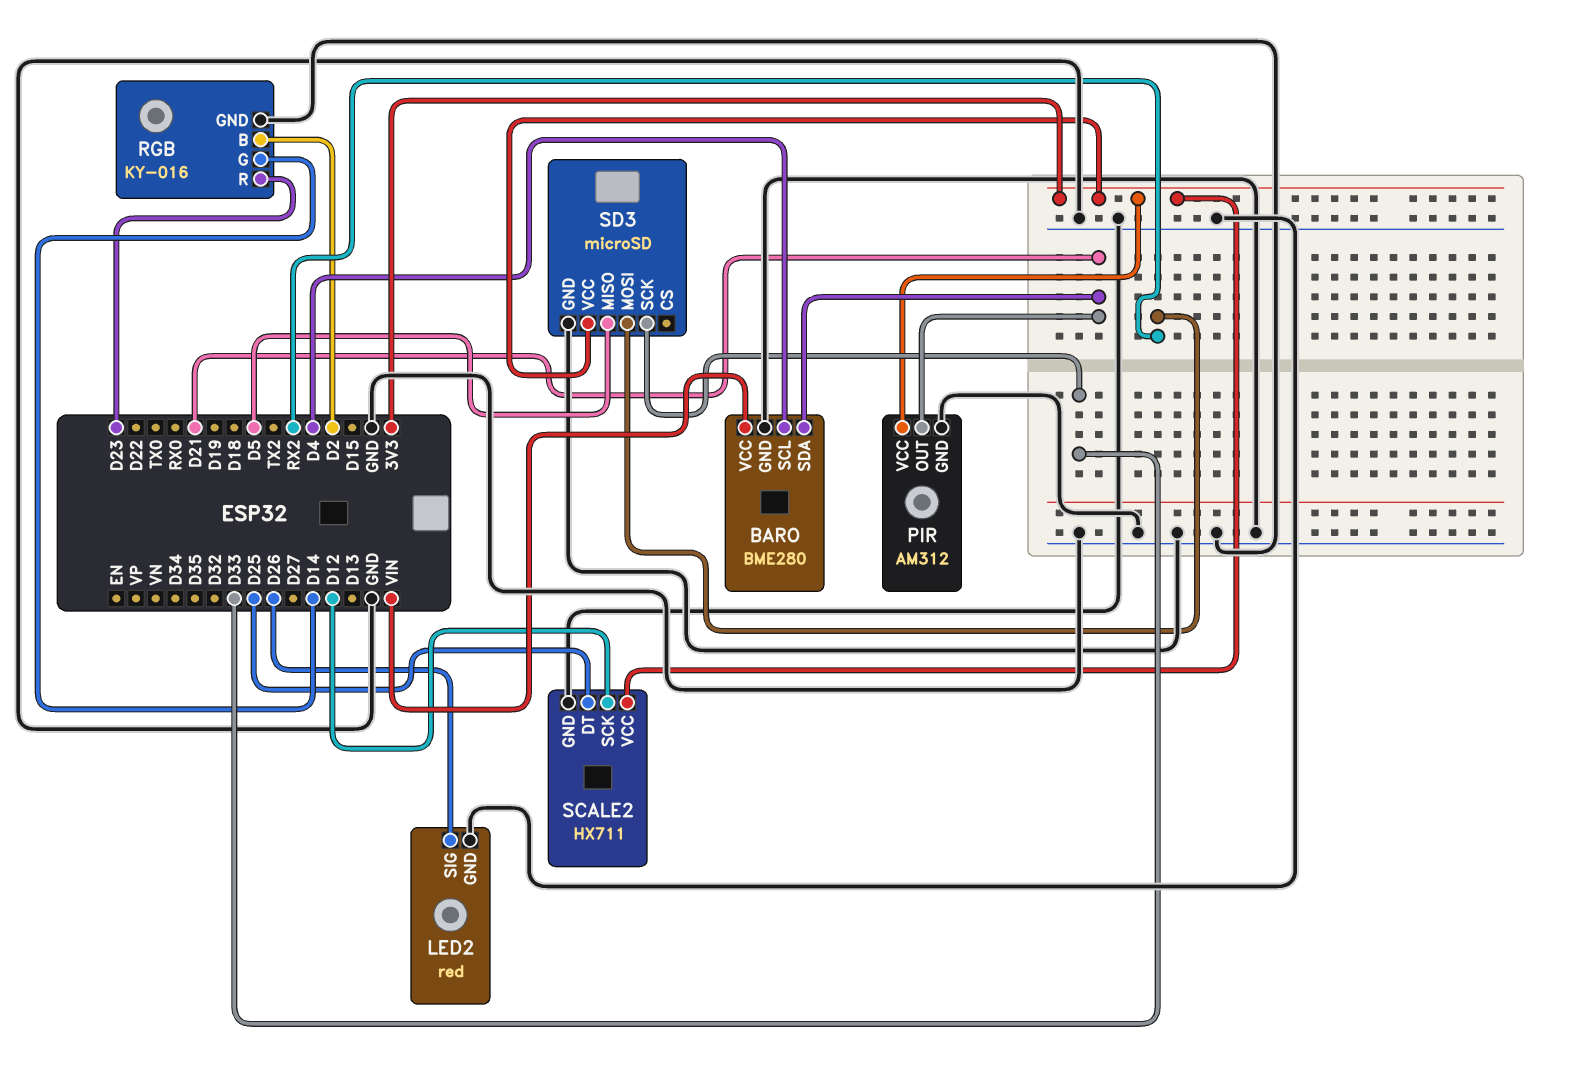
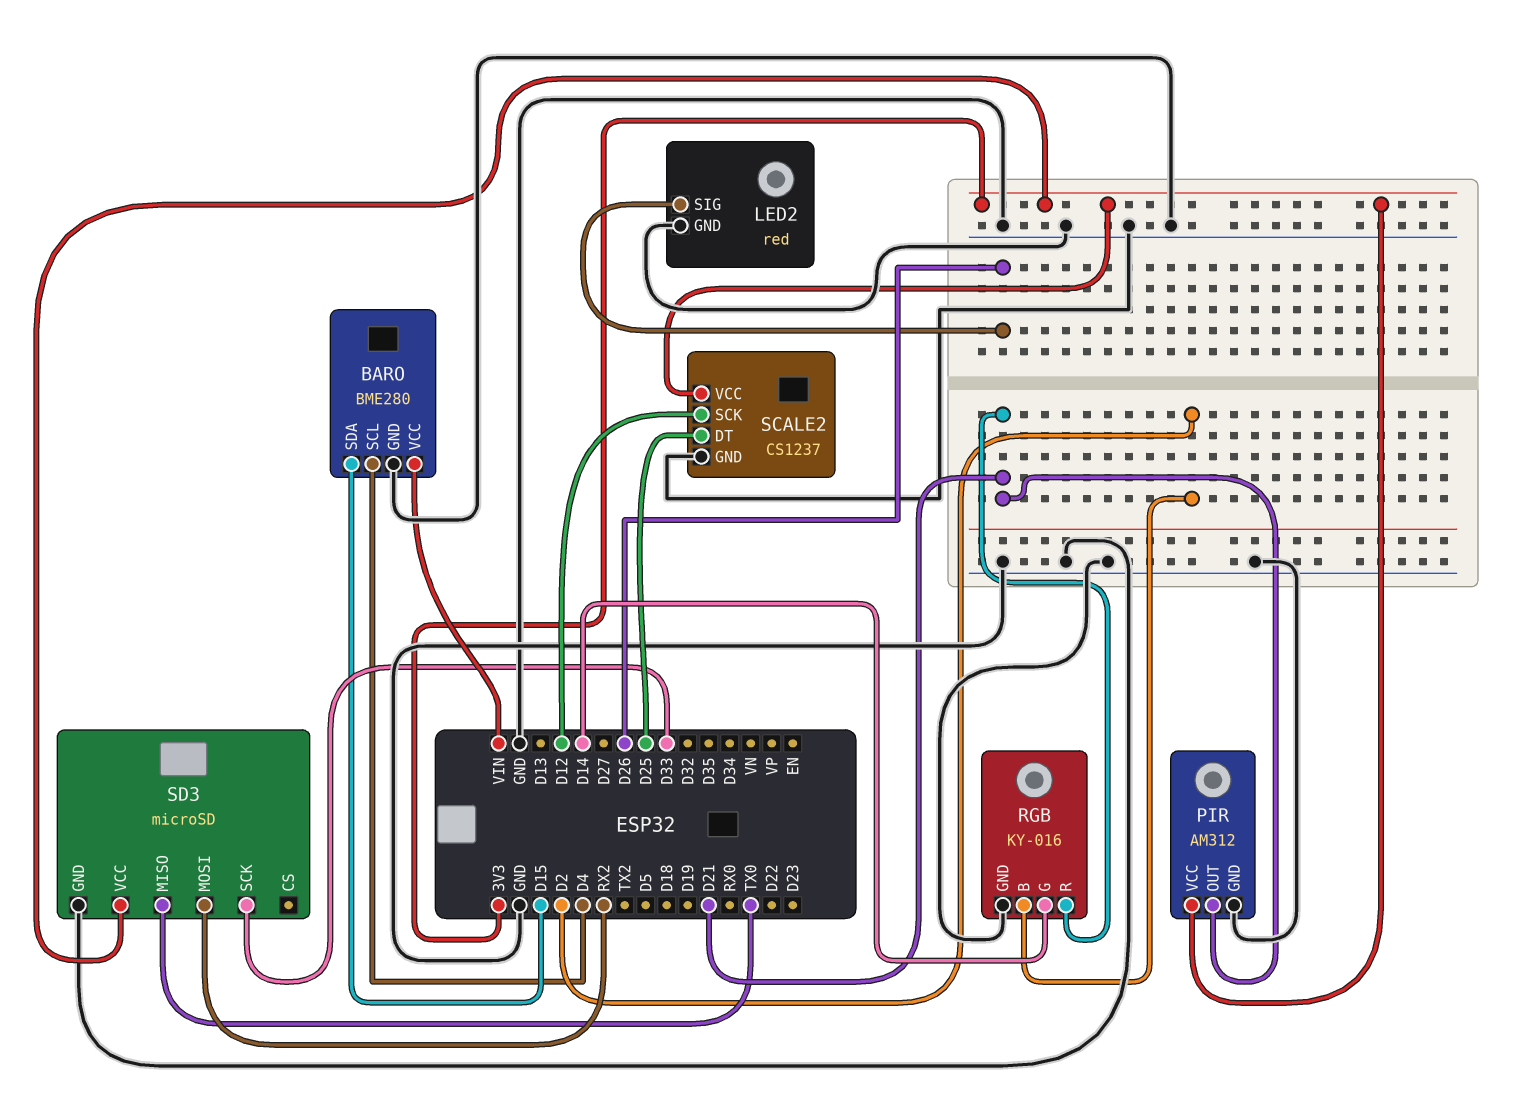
BARO pin SDA: D21 -> D15
RGB pin R: D23 -> D21
SCALE2: HX711 -> CS1237
SD3 pin MISO: D5 -> TX0

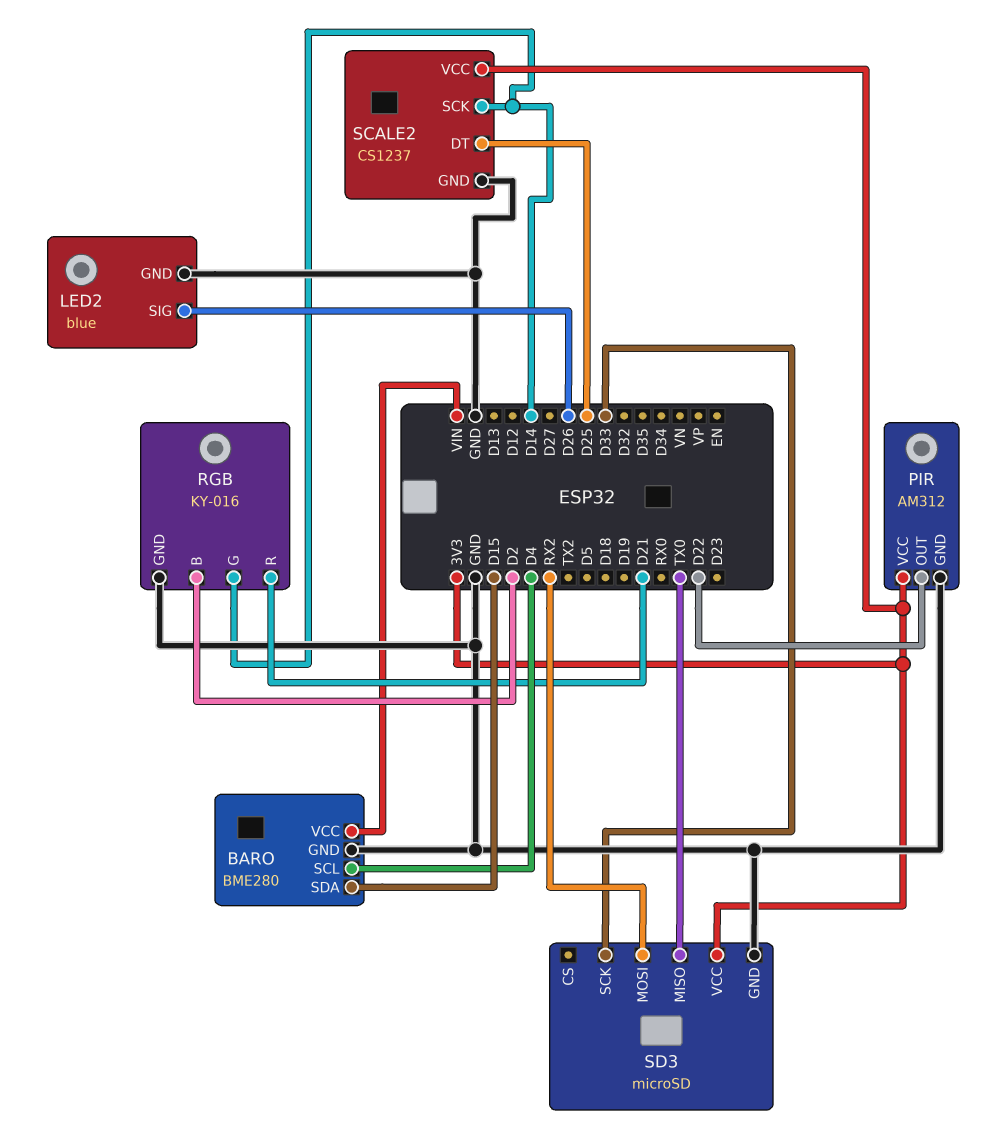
LED2: red -> blue
PIR pin OUT: D21 -> D22
SCALE2 pin SCK: D12 -> D14

